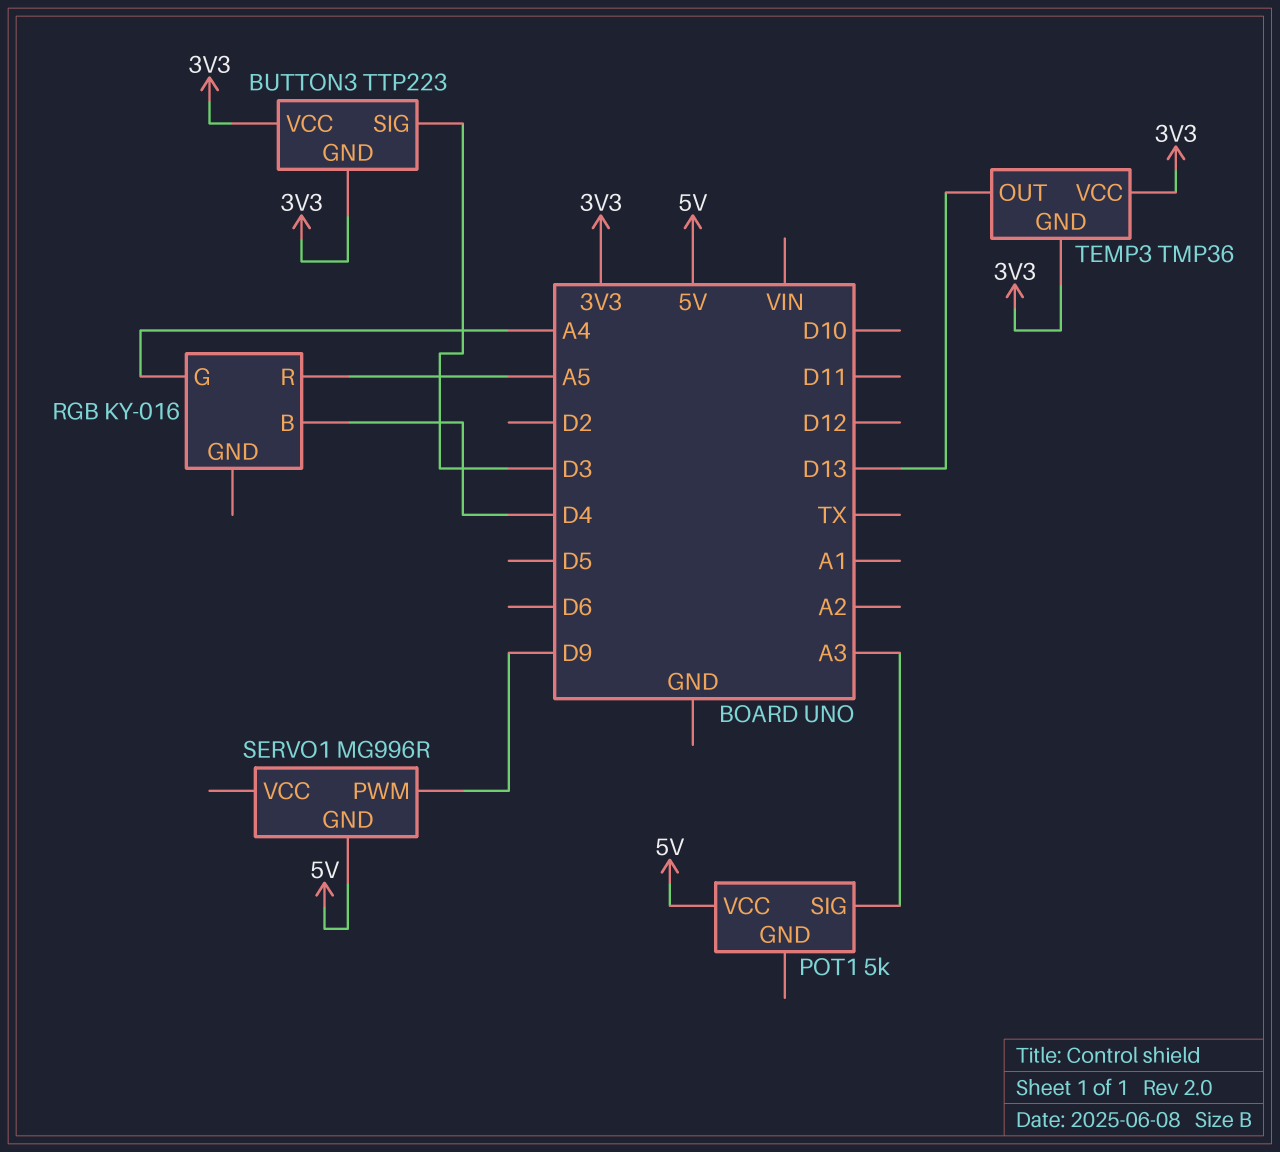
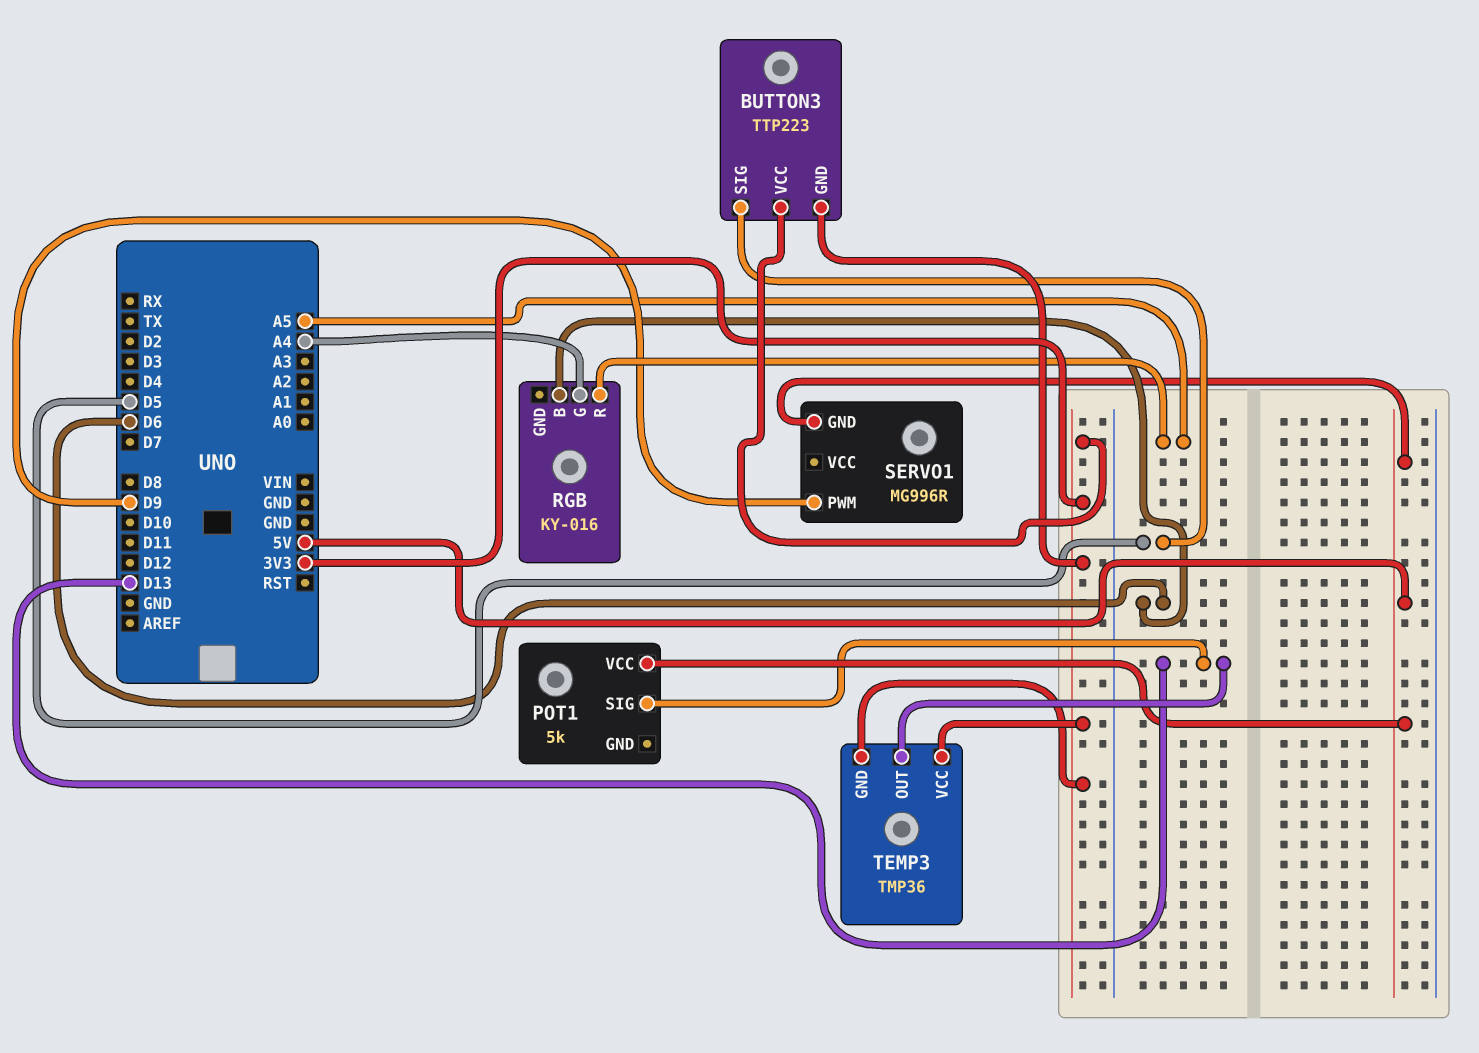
BUTTON3 pin SIG: D3 -> D5
POT1 pin SIG: A3 -> D13
RGB pin B: D4 -> D6

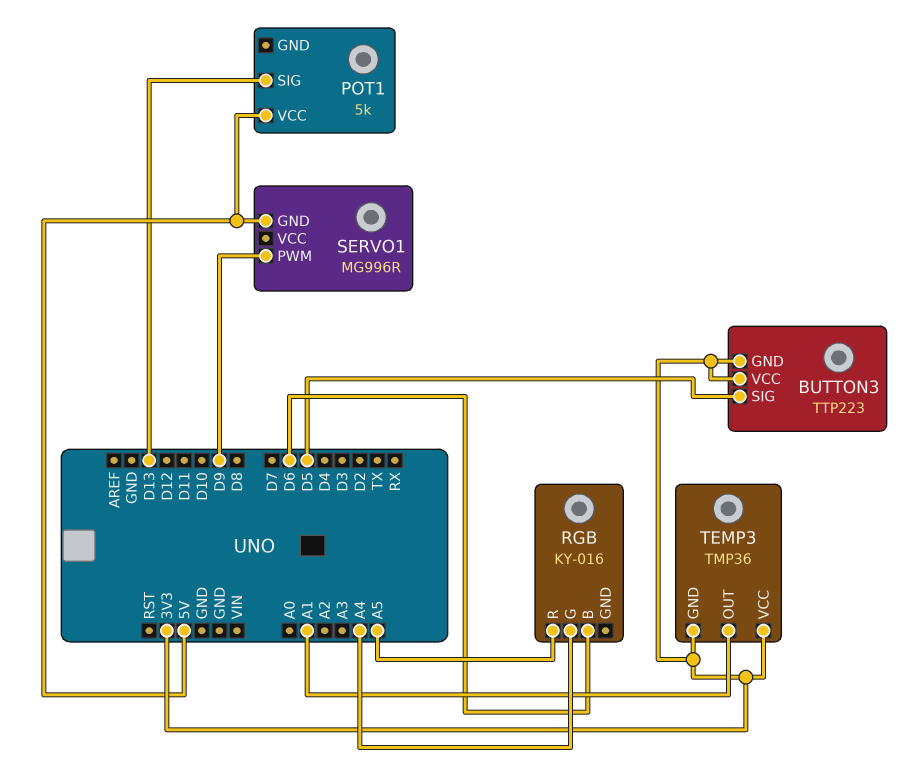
TEMP3 pin OUT: D13 -> A1

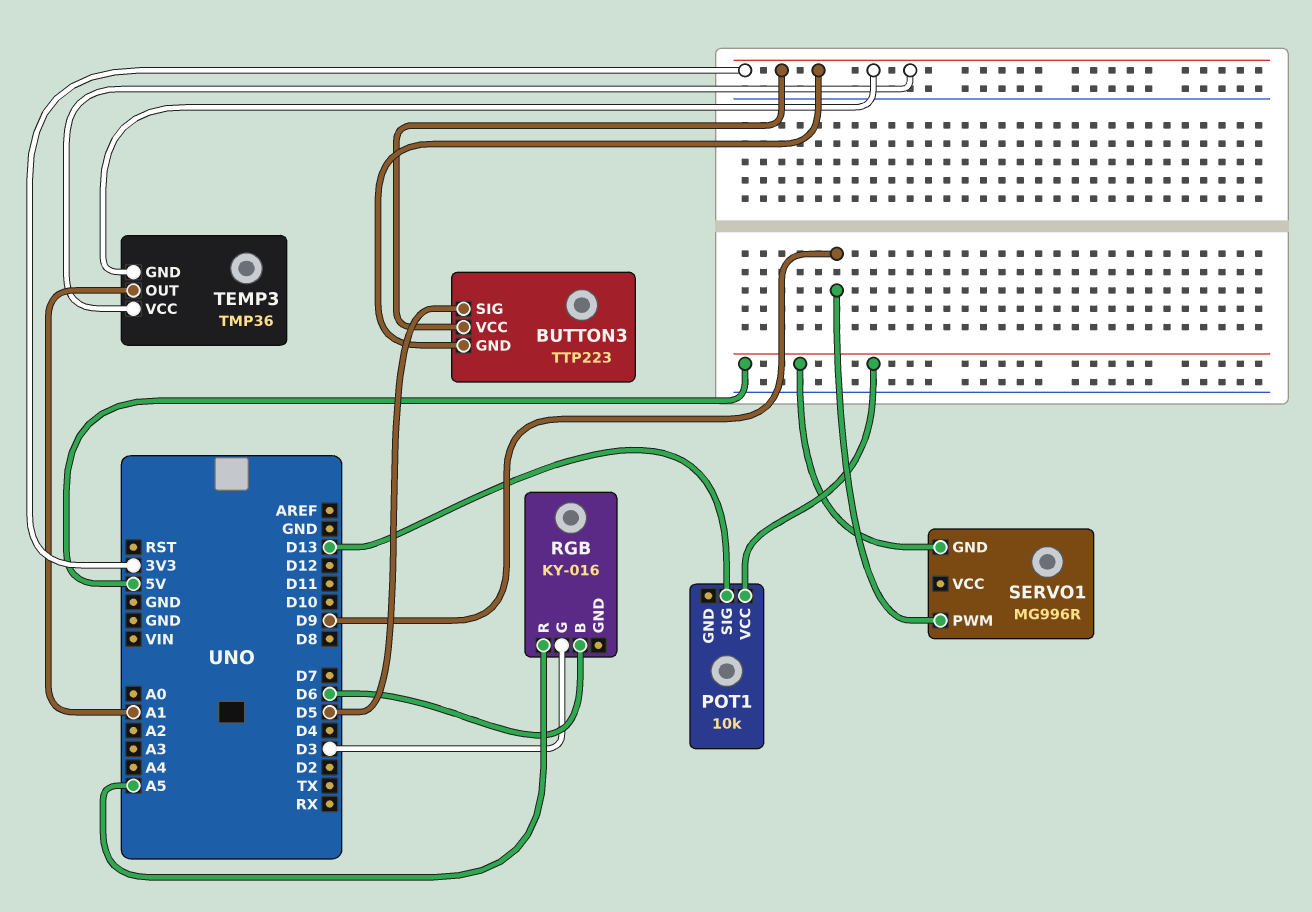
POT1: 5k -> 10k
RGB pin G: A4 -> D3

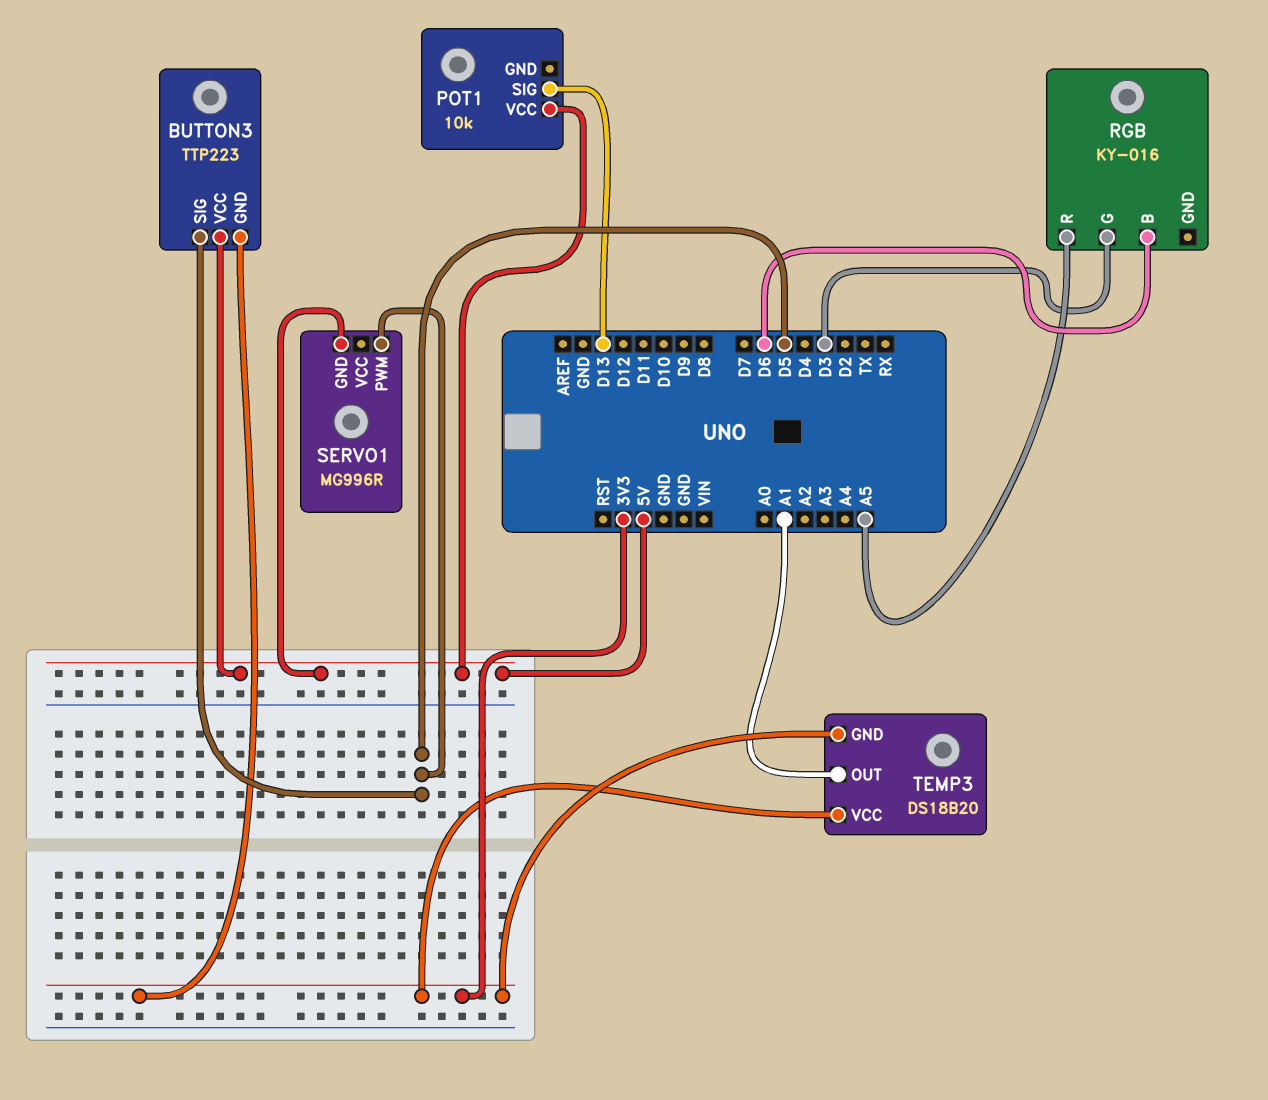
BUTTON3 pin VCC: 3V3 -> 5V
SERVO1 pin PWM: D9 -> D5
TEMP3: TMP36 -> DS18B20

